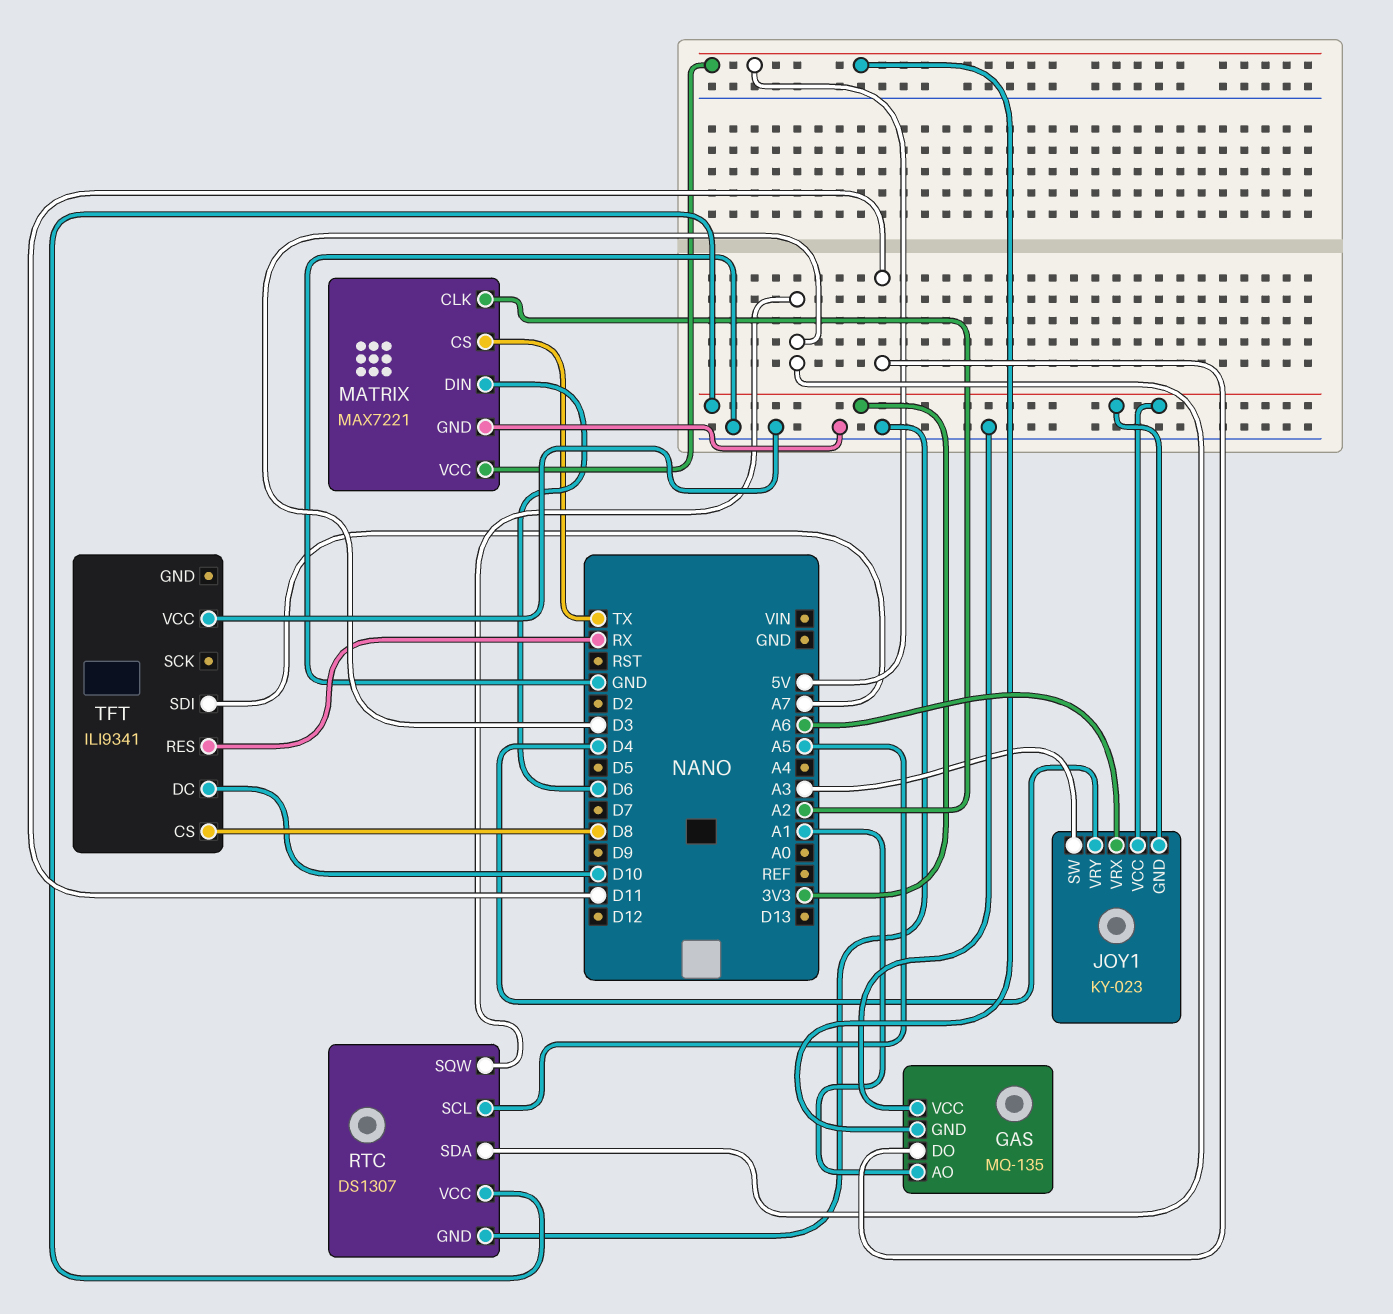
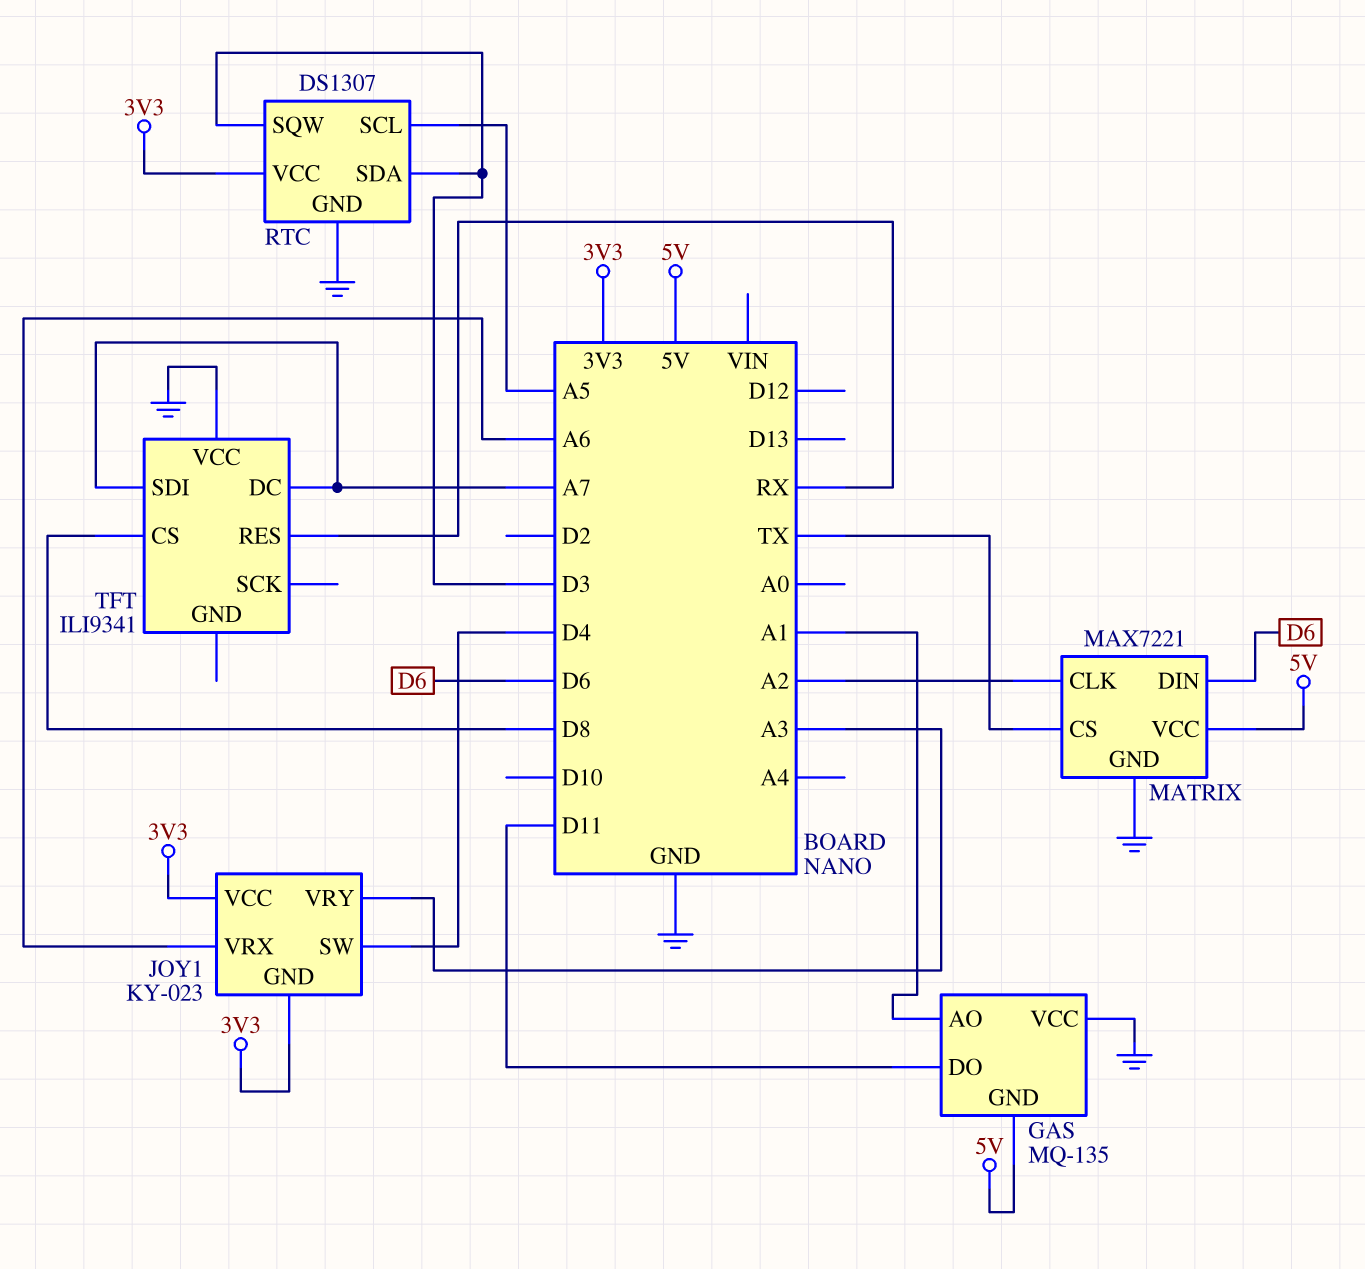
JOY1 pin SW: A3 -> D4
JOY1 pin VRY: D4 -> A3
TFT pin DC: D10 -> A7

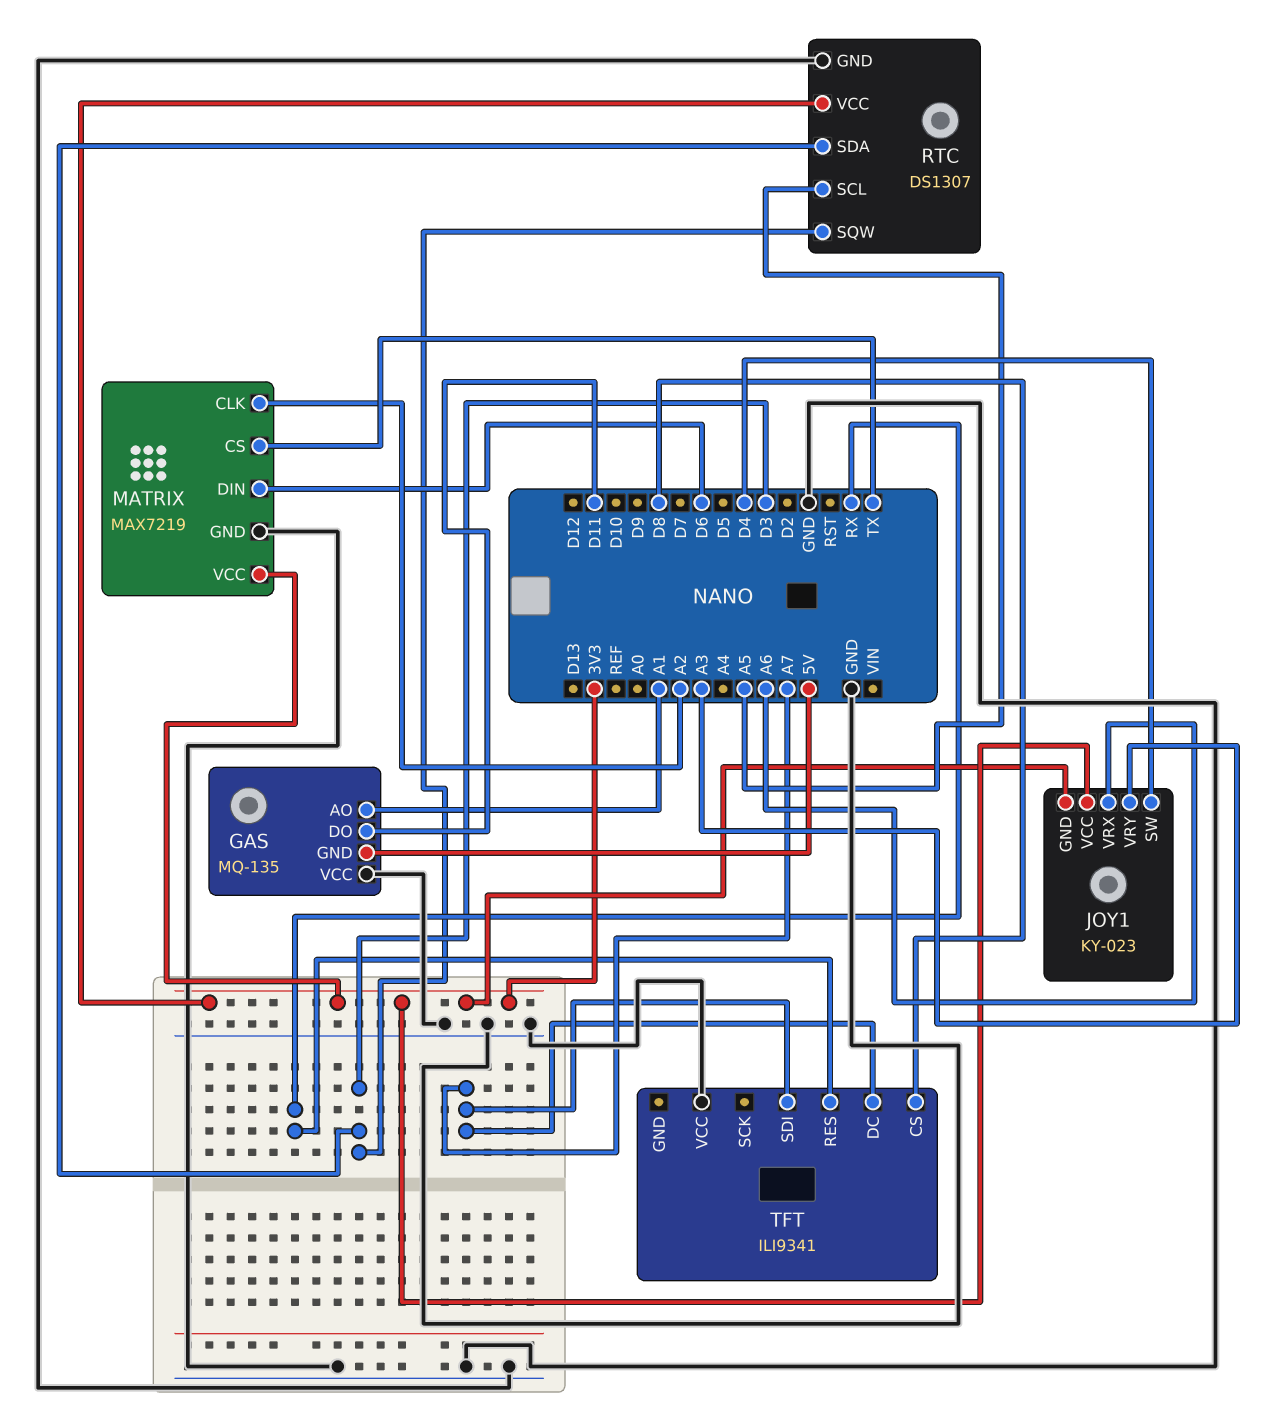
MATRIX: MAX7221 -> MAX7219
MATRIX pin VCC: 5V -> 3V3

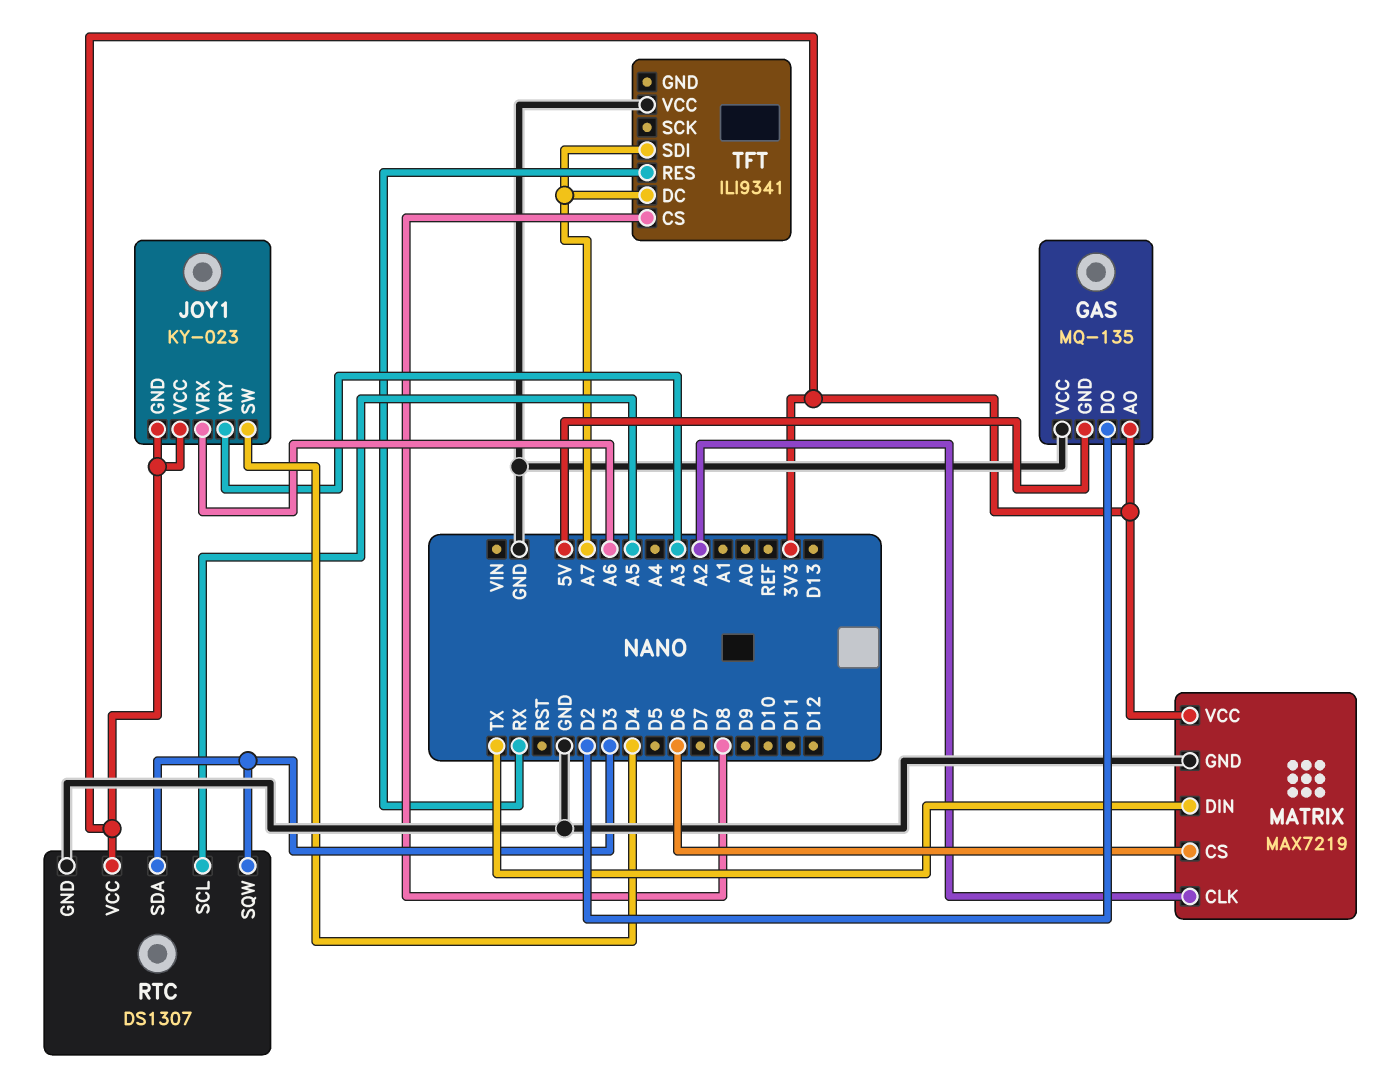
GAS pin AO: A1 -> 3V3
GAS pin DO: D11 -> D2
MATRIX pin CS: TX -> D6
MATRIX pin DIN: D6 -> TX

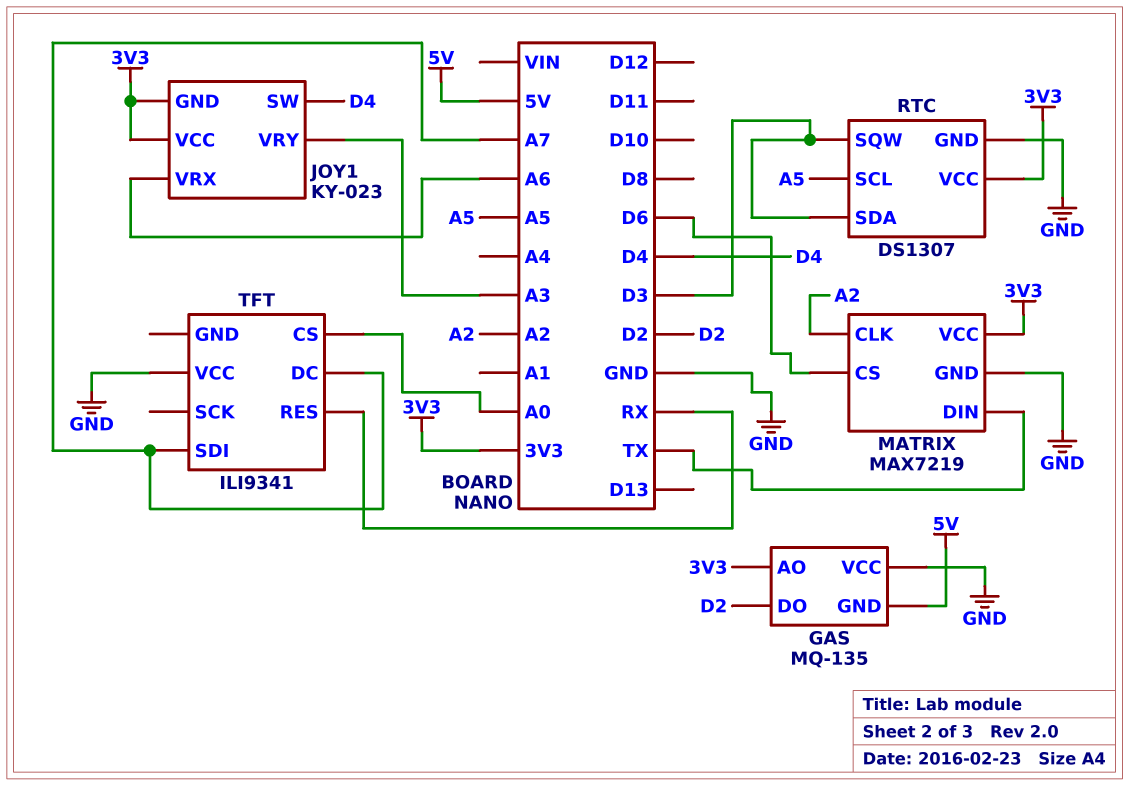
TFT pin CS: D8 -> A0

